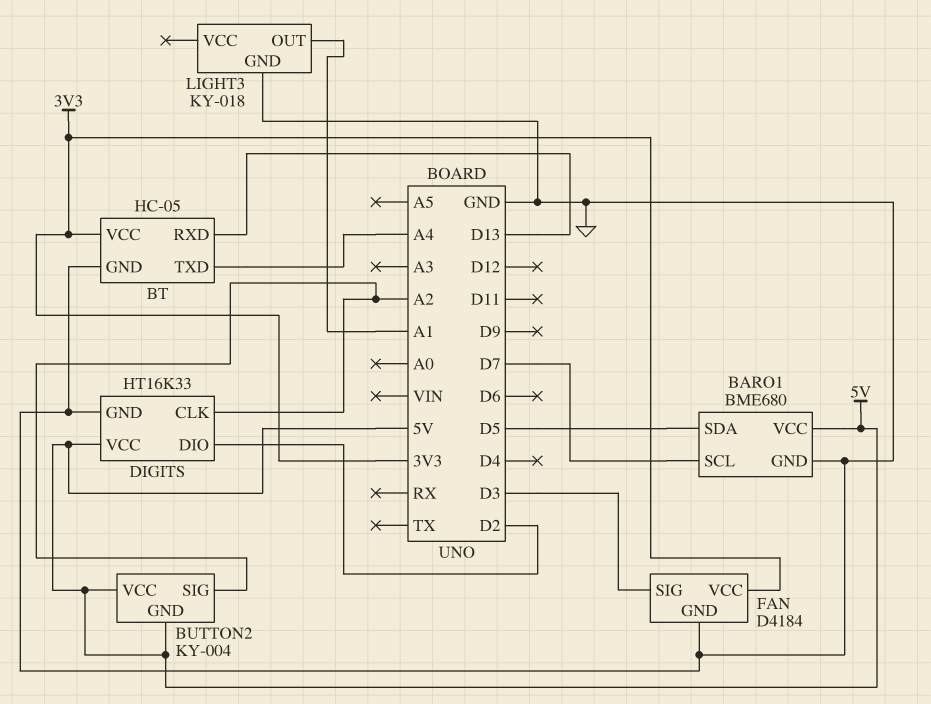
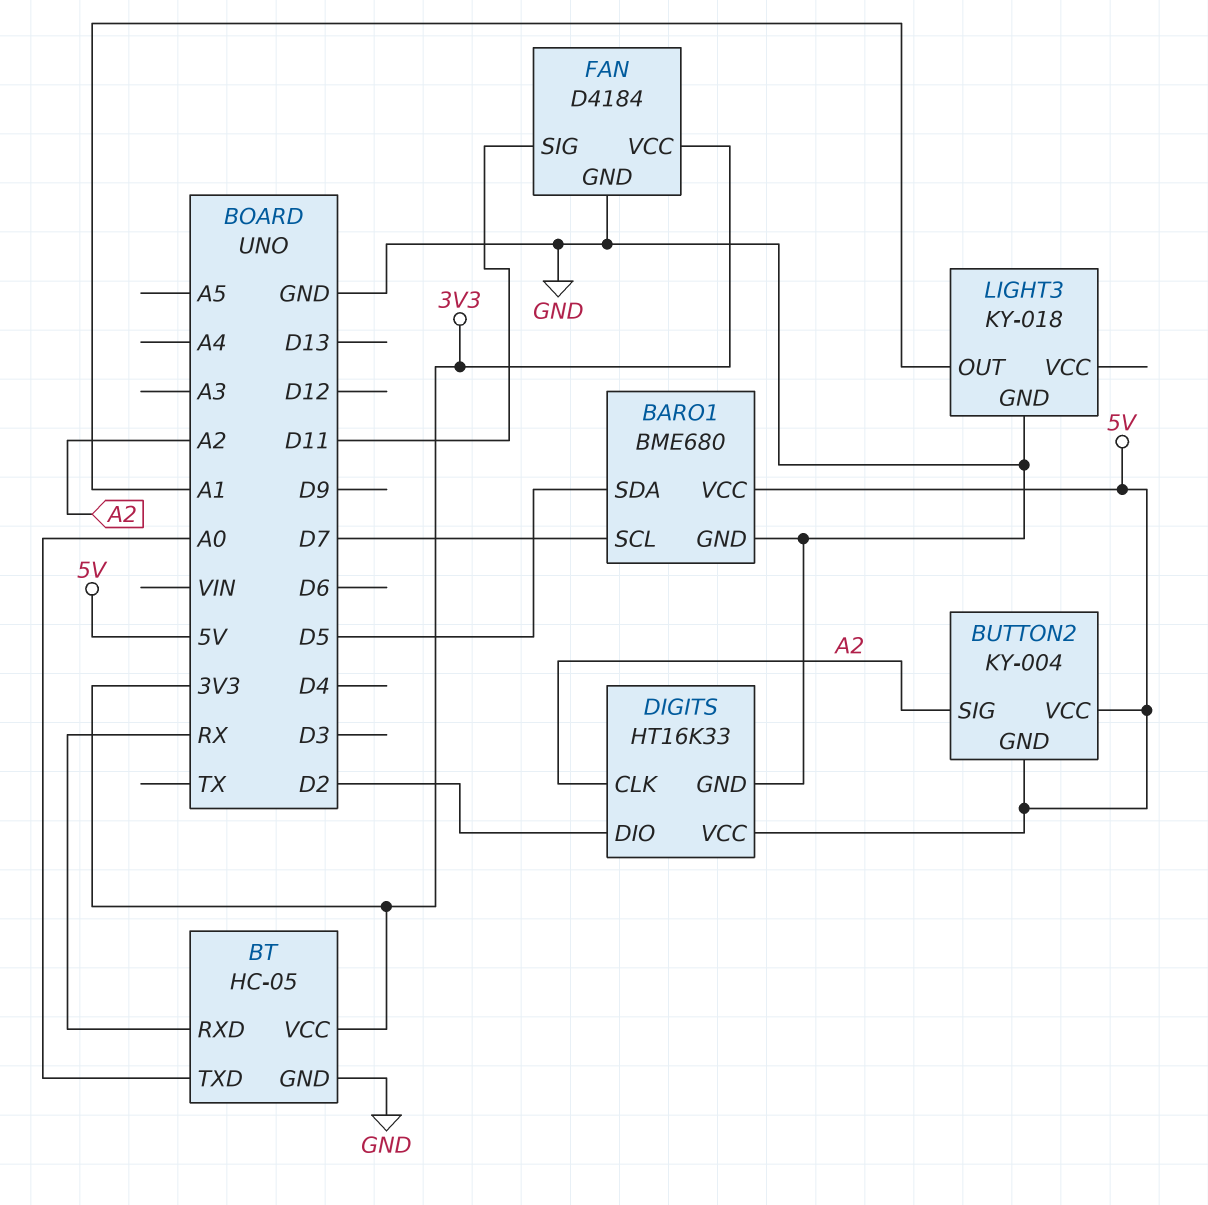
BT pin RXD: D13 -> RX
BT pin TXD: A4 -> A0
FAN pin SIG: D3 -> D11

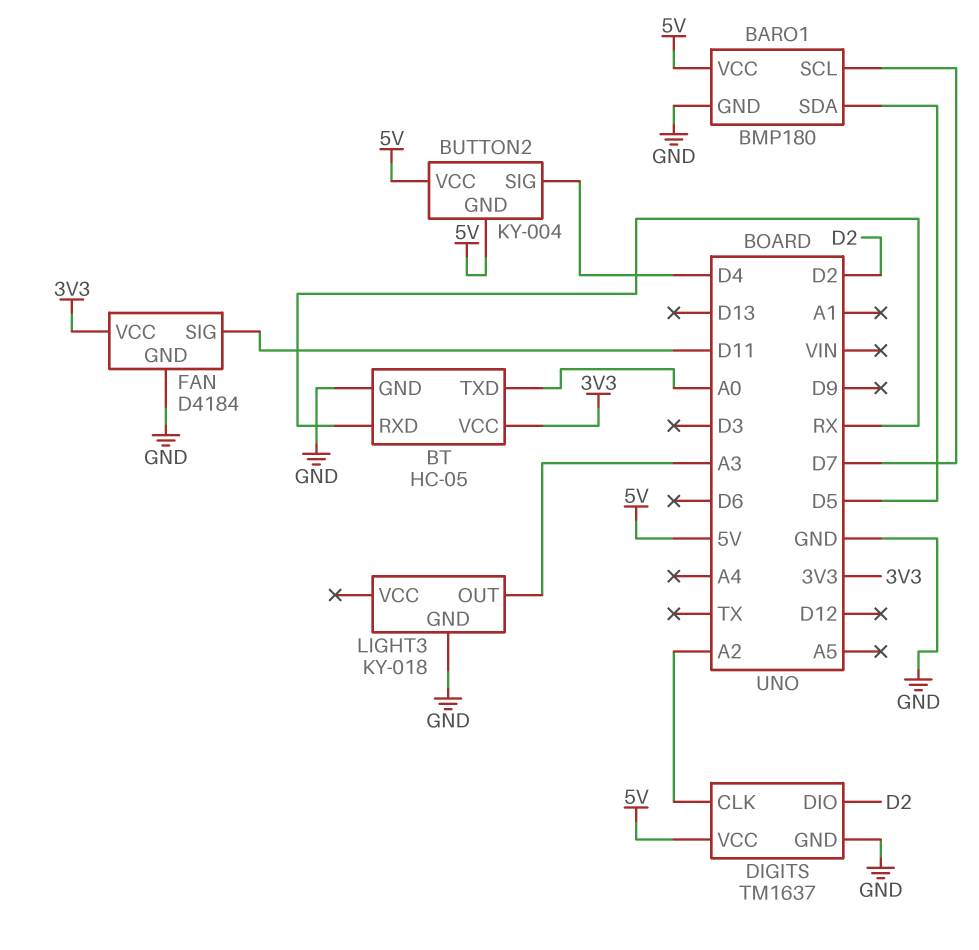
BARO1: BME680 -> BMP180
BUTTON2 pin SIG: A2 -> D4
DIGITS: HT16K33 -> TM1637
LIGHT3 pin OUT: A1 -> A3

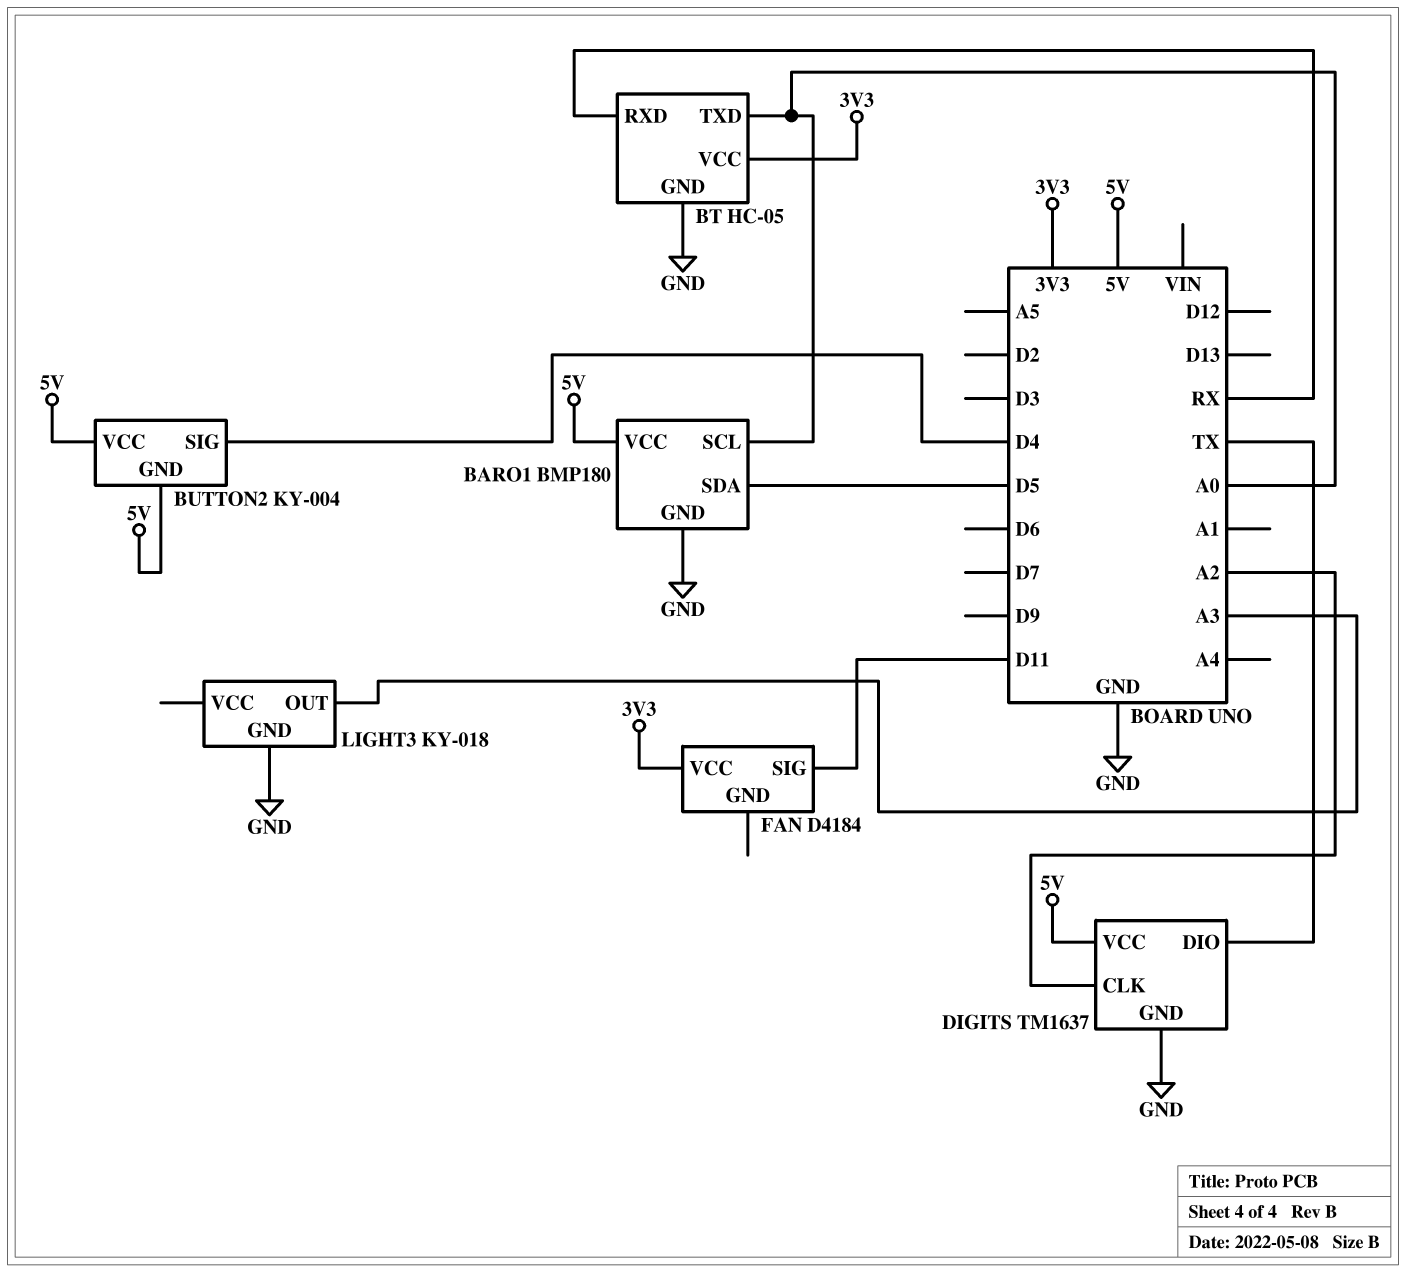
BARO1 pin SCL: D7 -> A0
DIGITS pin DIO: D2 -> TX
FAN pin GND: GND -> none

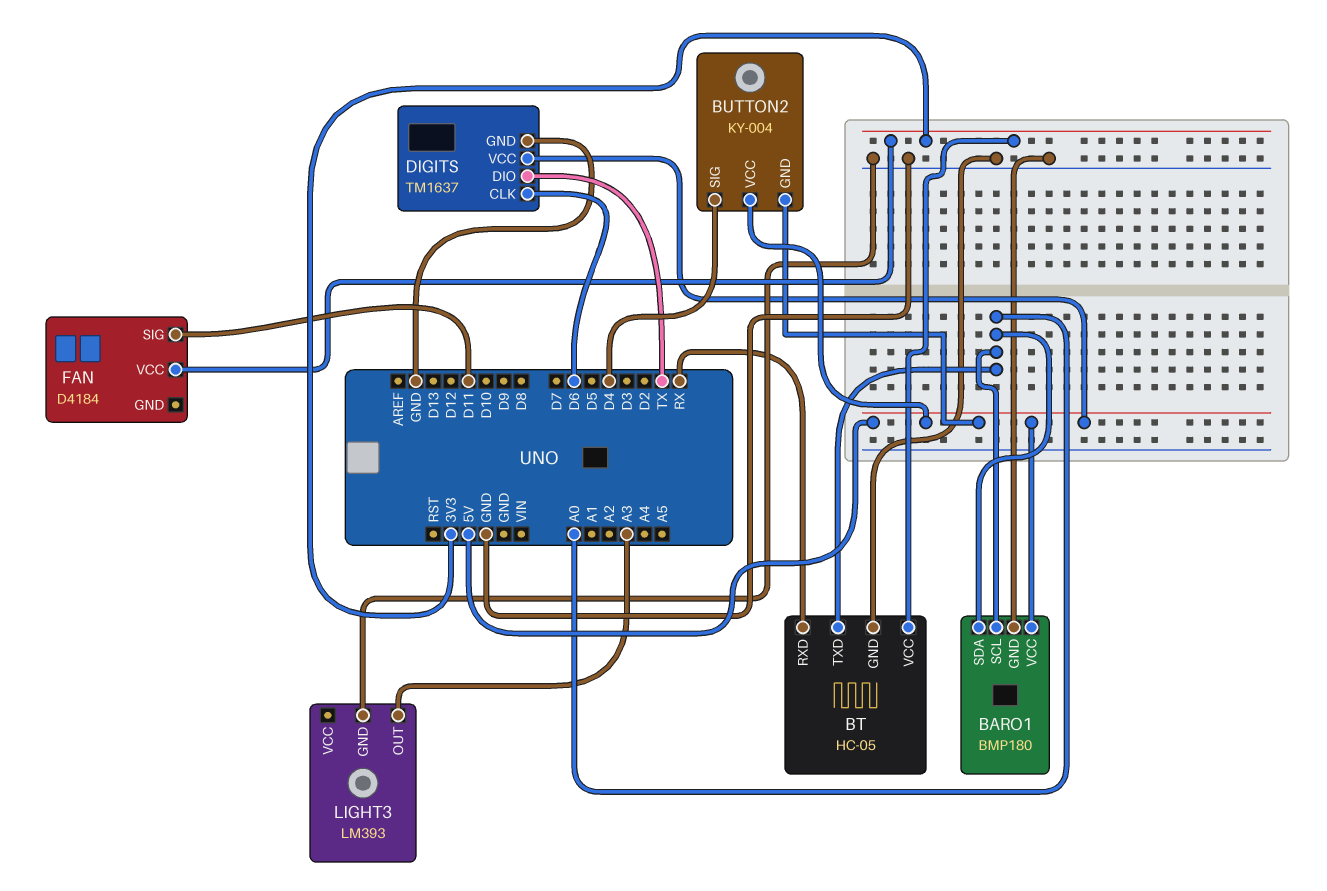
BARO1 pin SDA: D5 -> A0
DIGITS pin CLK: A2 -> D6
LIGHT3: KY-018 -> LM393

